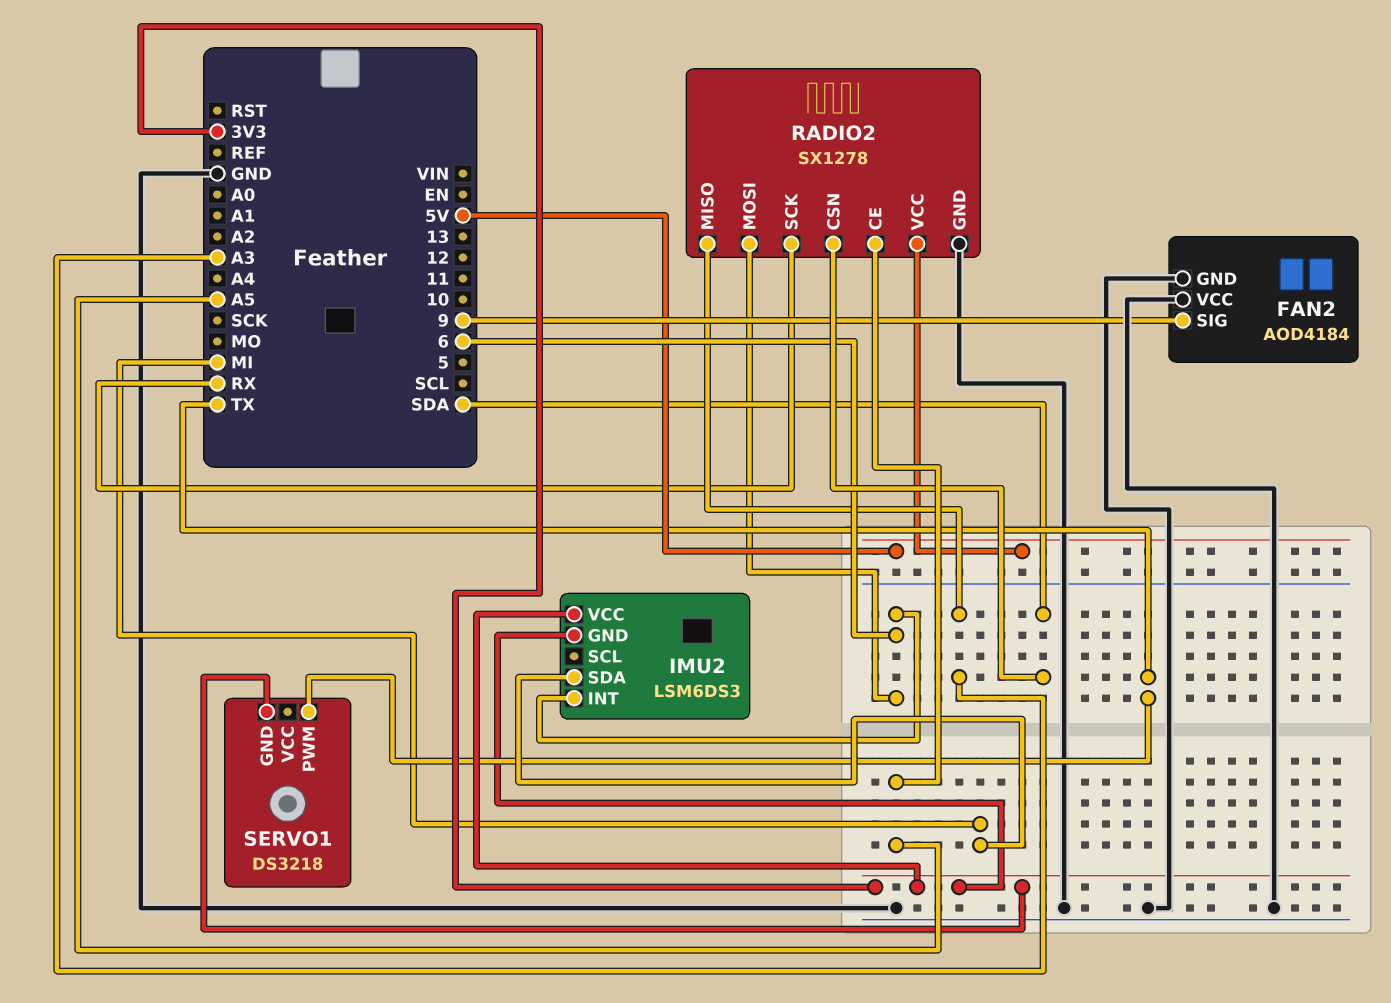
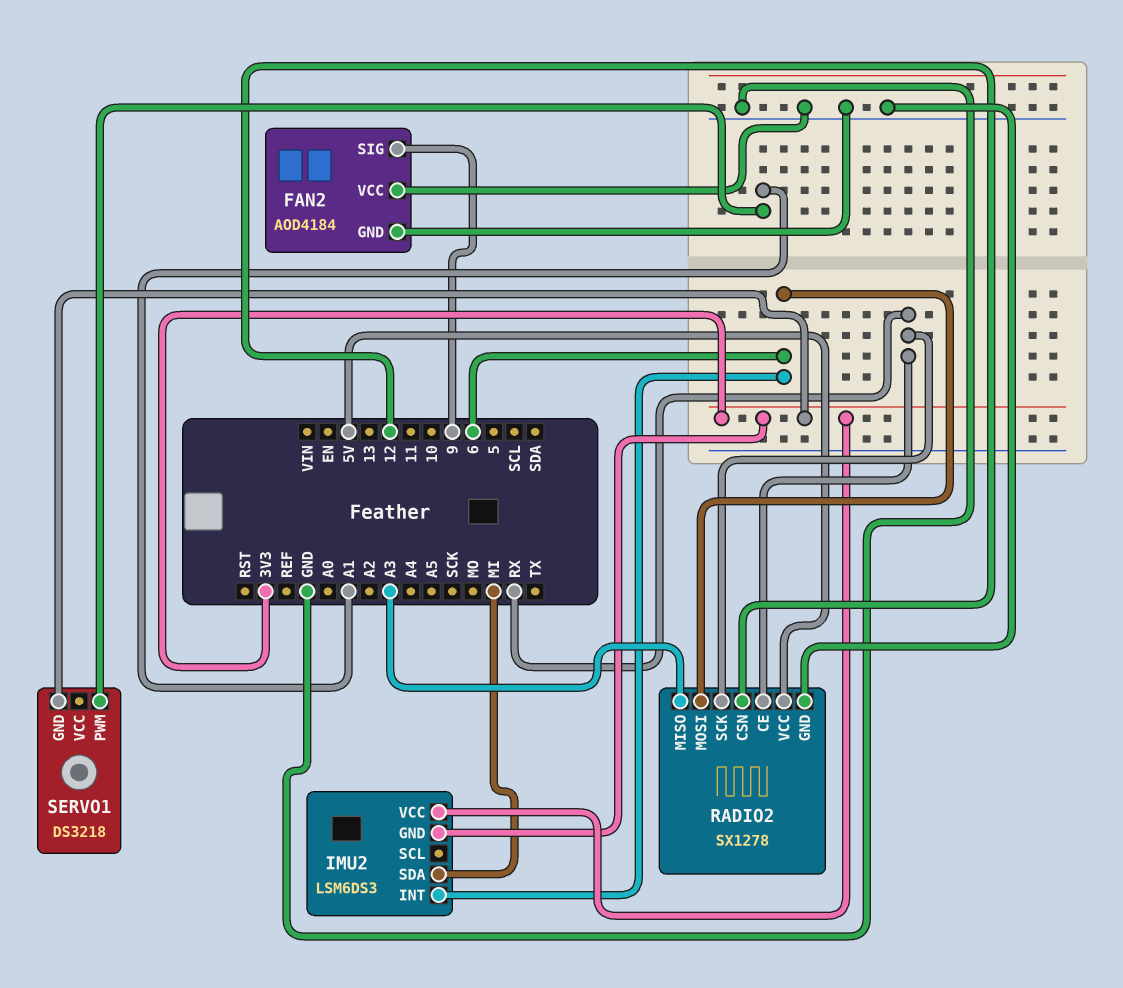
RADIO2 pin CE: A5 -> RX
RADIO2 pin CSN: SDA -> 12
SERVO1 pin PWM: TX -> A1

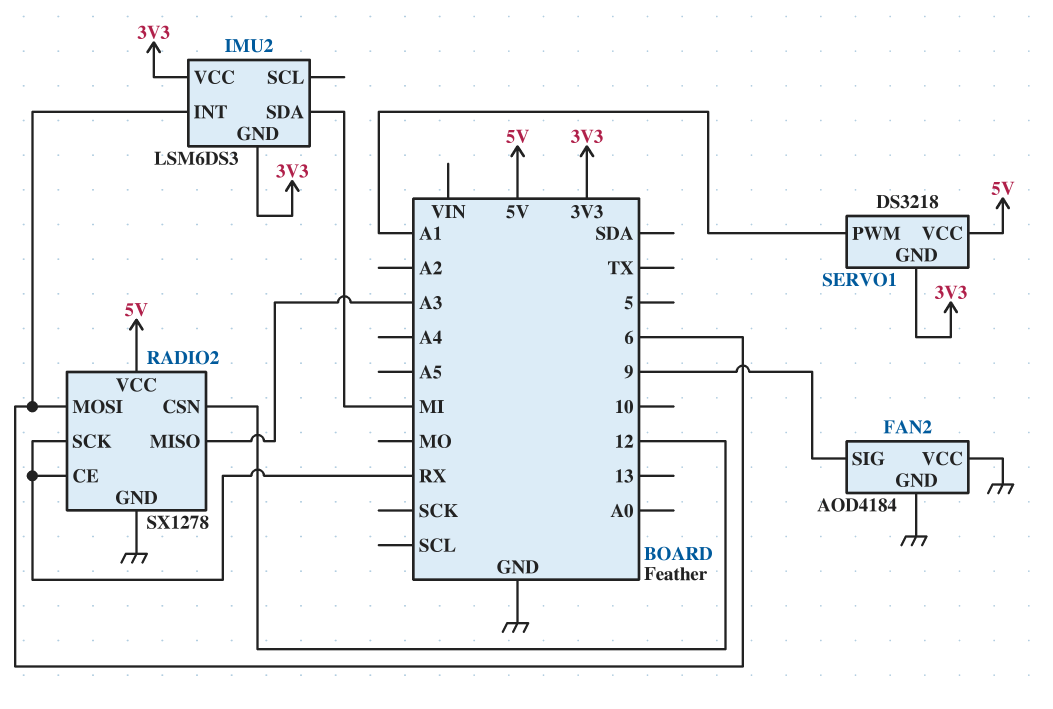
SERVO1 pin VCC: none -> 5V

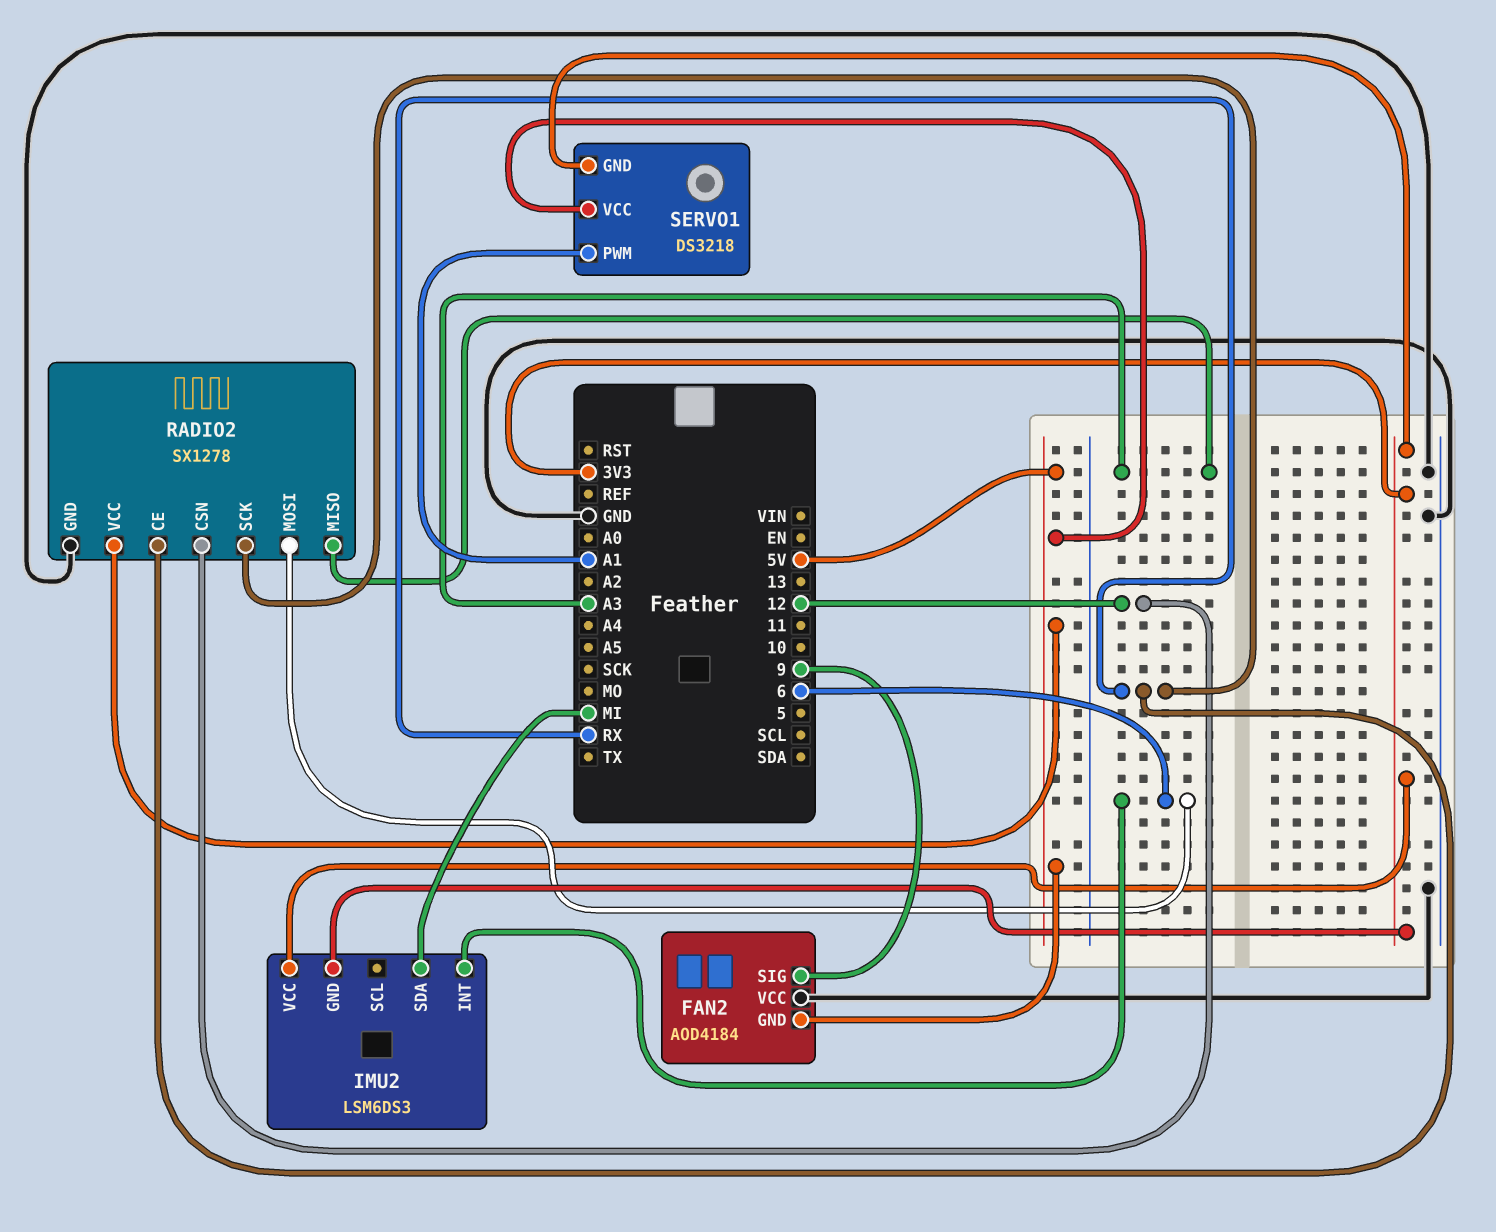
FAN2 pin GND: GND -> 5V

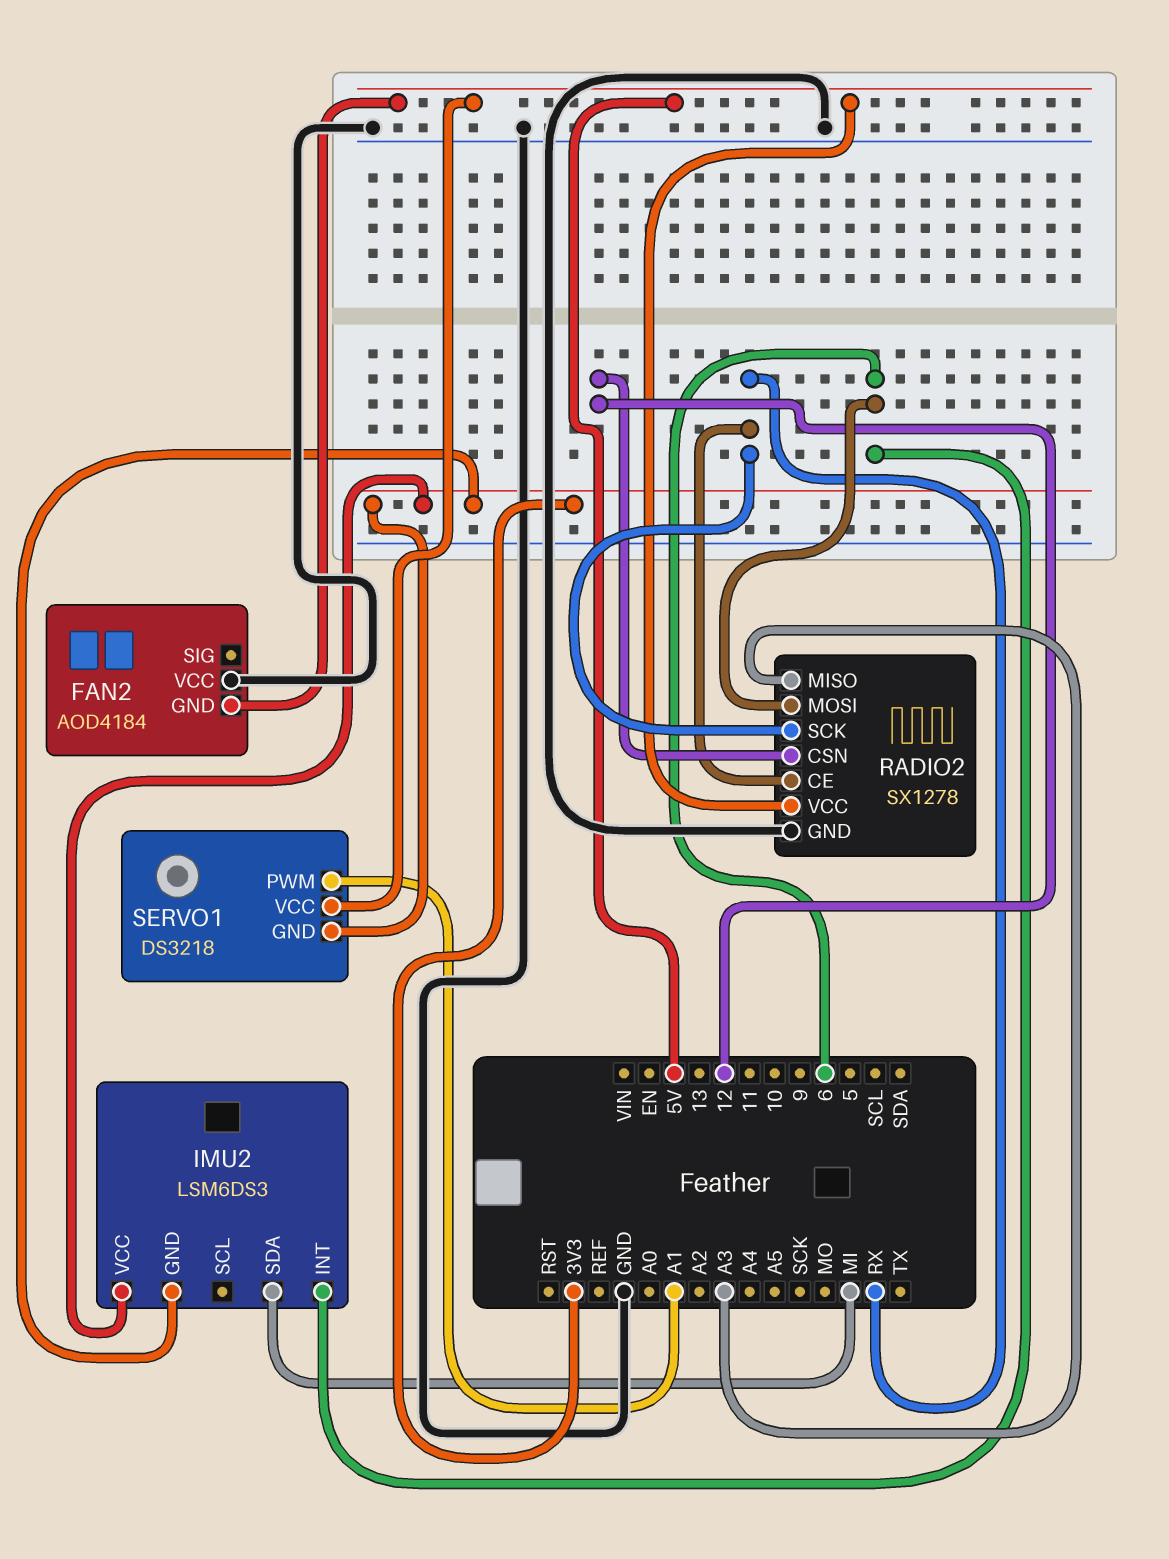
FAN2 pin SIG: 9 -> none

